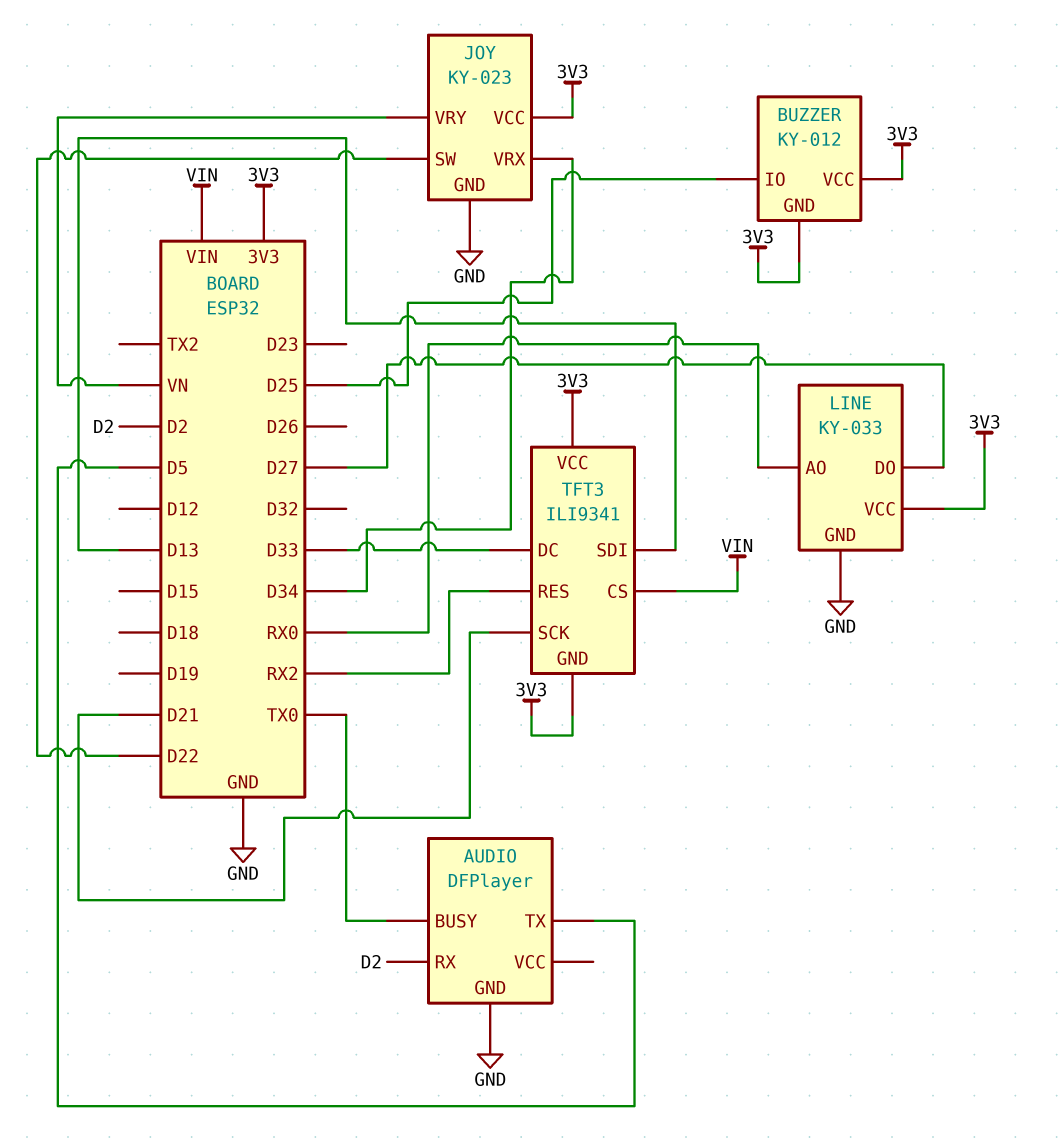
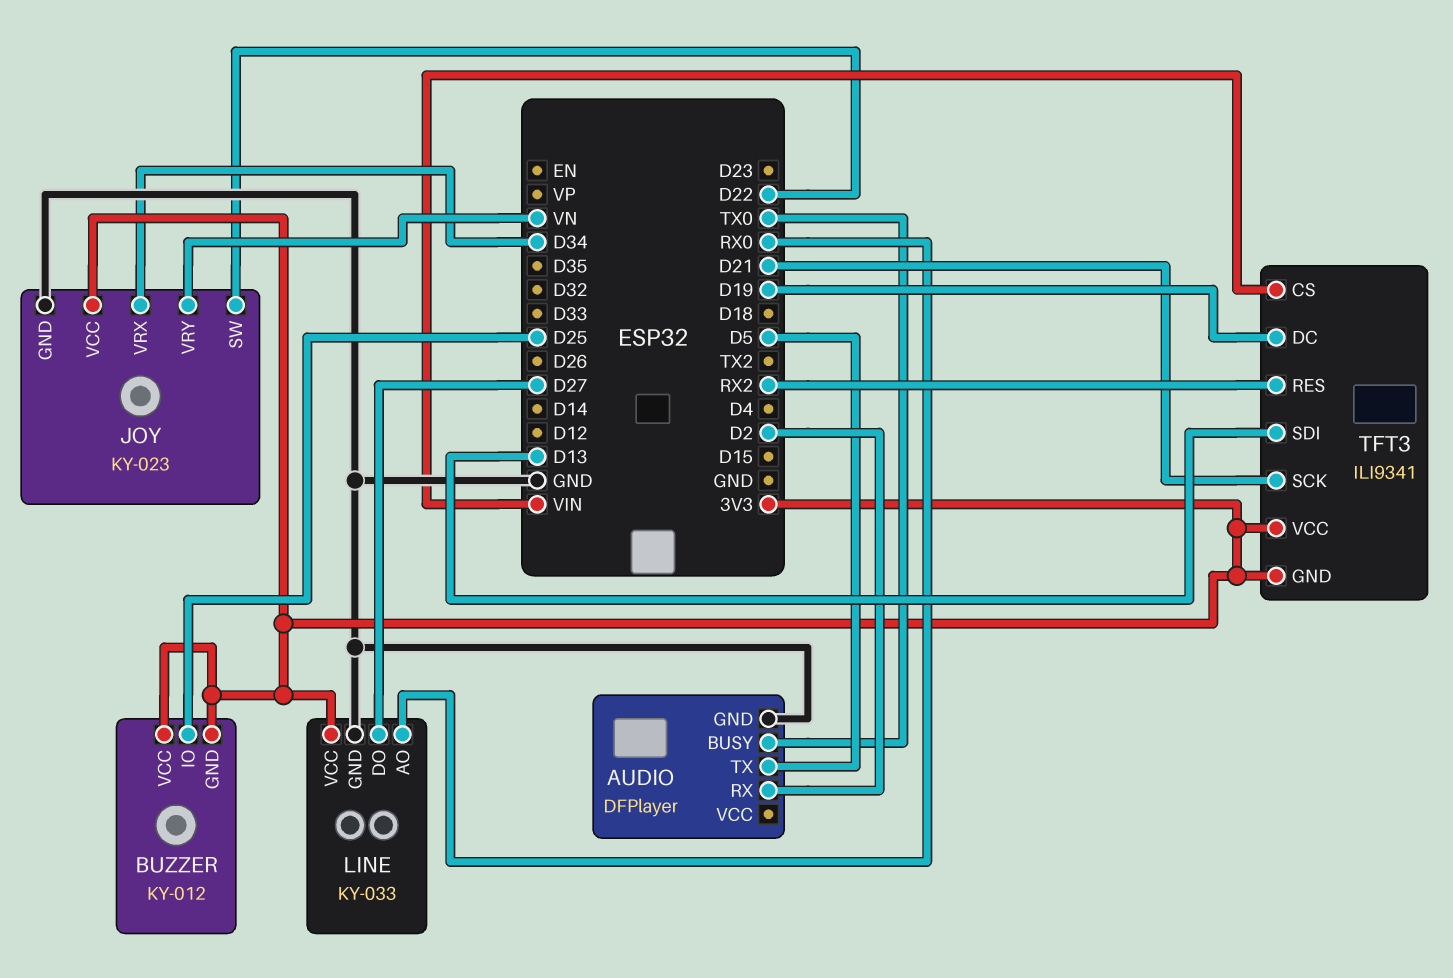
TFT3 pin DC: D33 -> D19

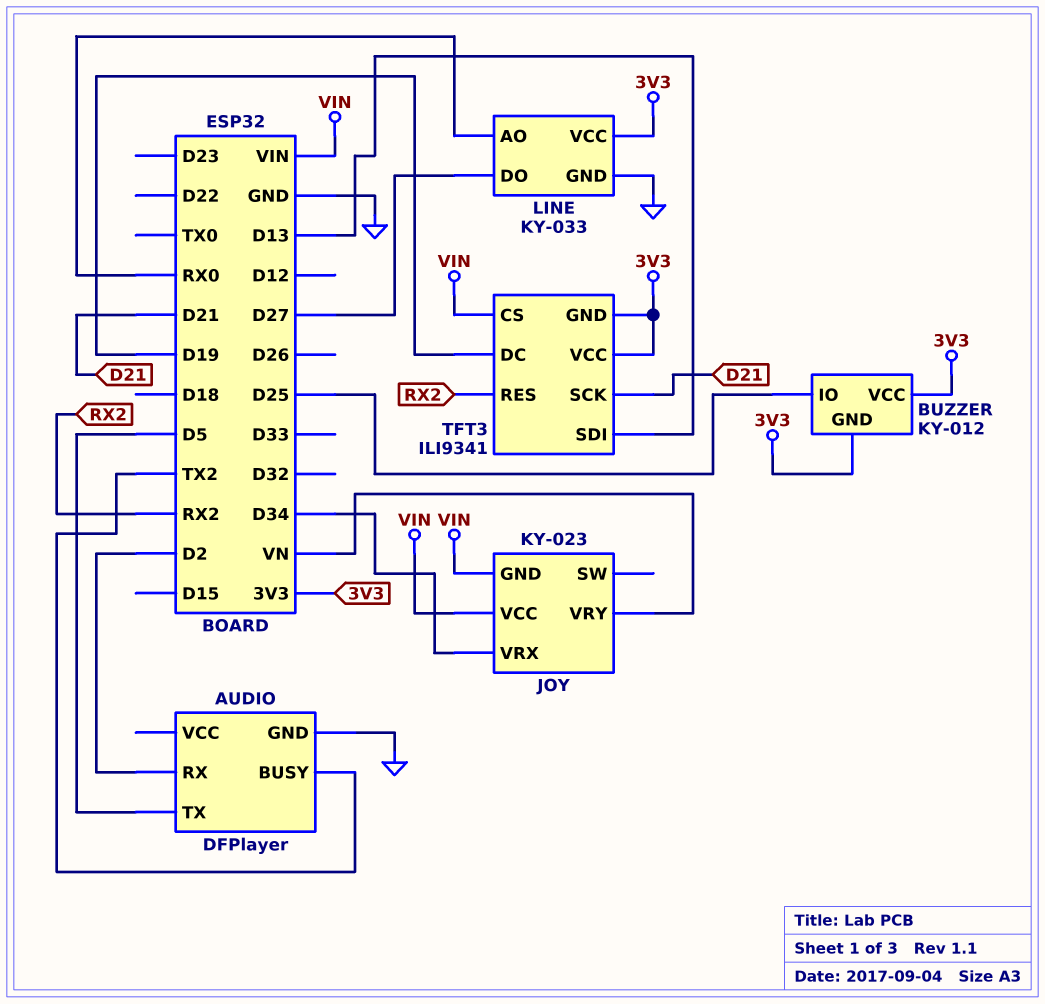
AUDIO pin BUSY: TX0 -> TX2
JOY pin GND: GND -> VIN
JOY pin SW: D22 -> none
JOY pin VCC: 3V3 -> VIN

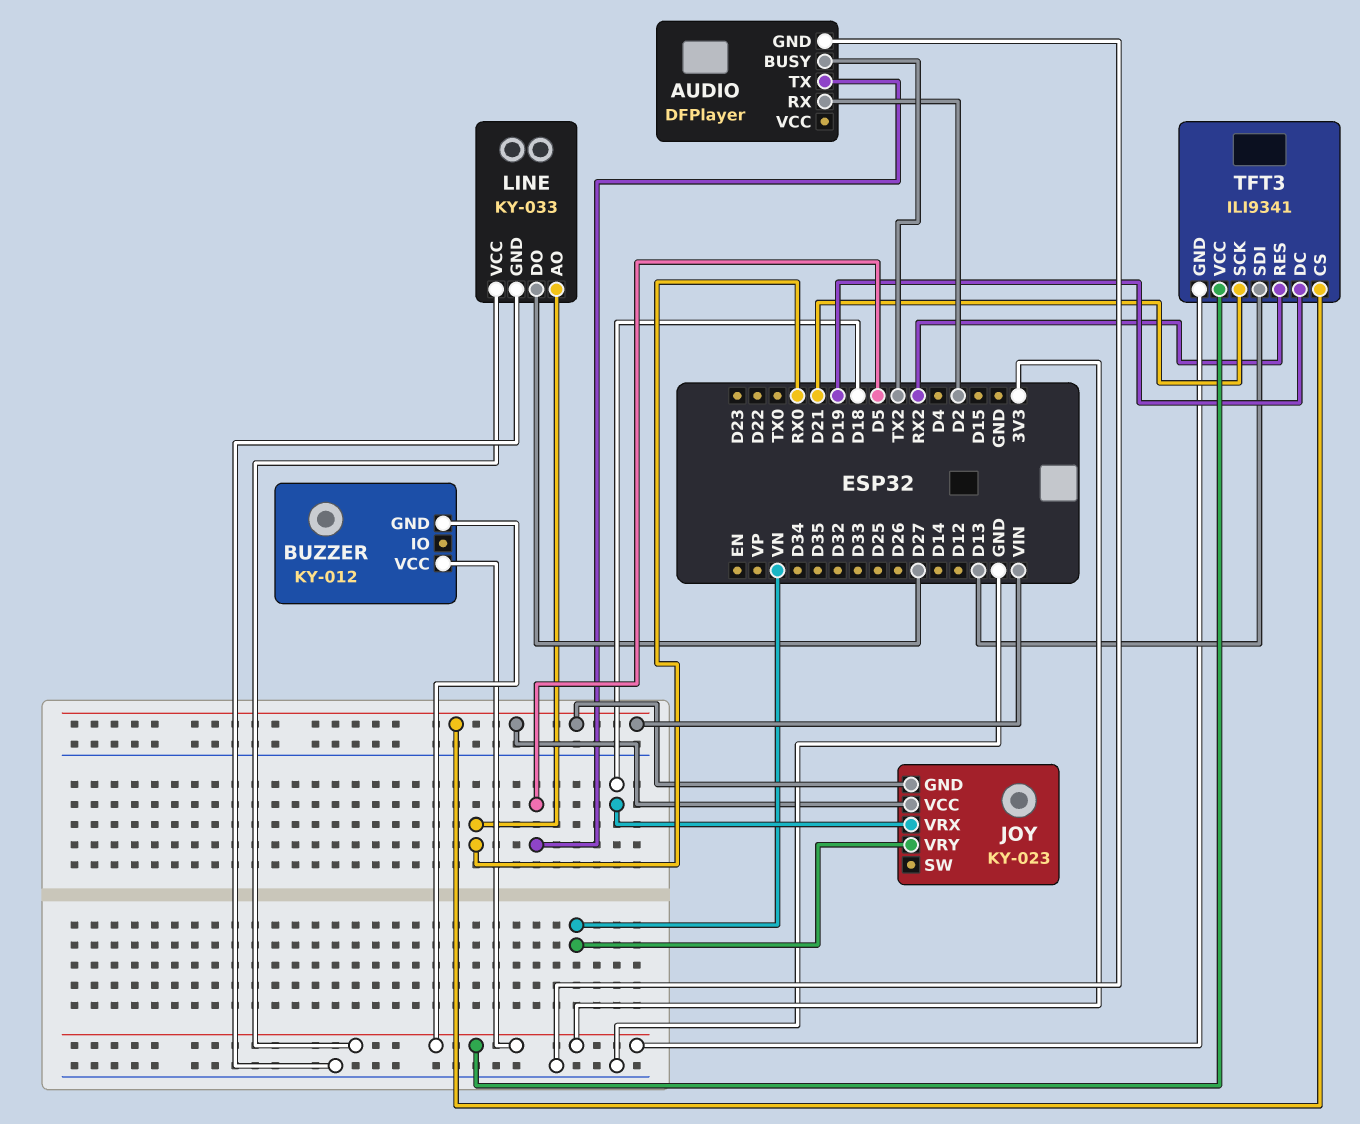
BUZZER pin IO: D25 -> none
JOY pin VRX: D34 -> D18

